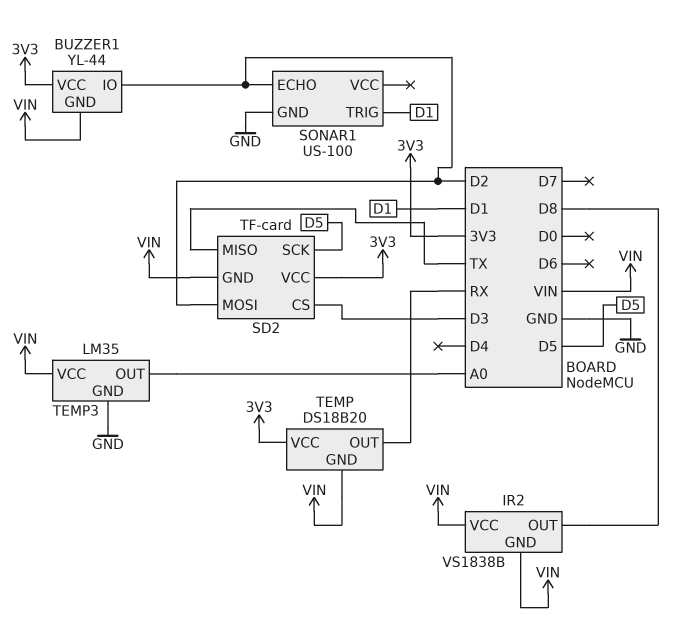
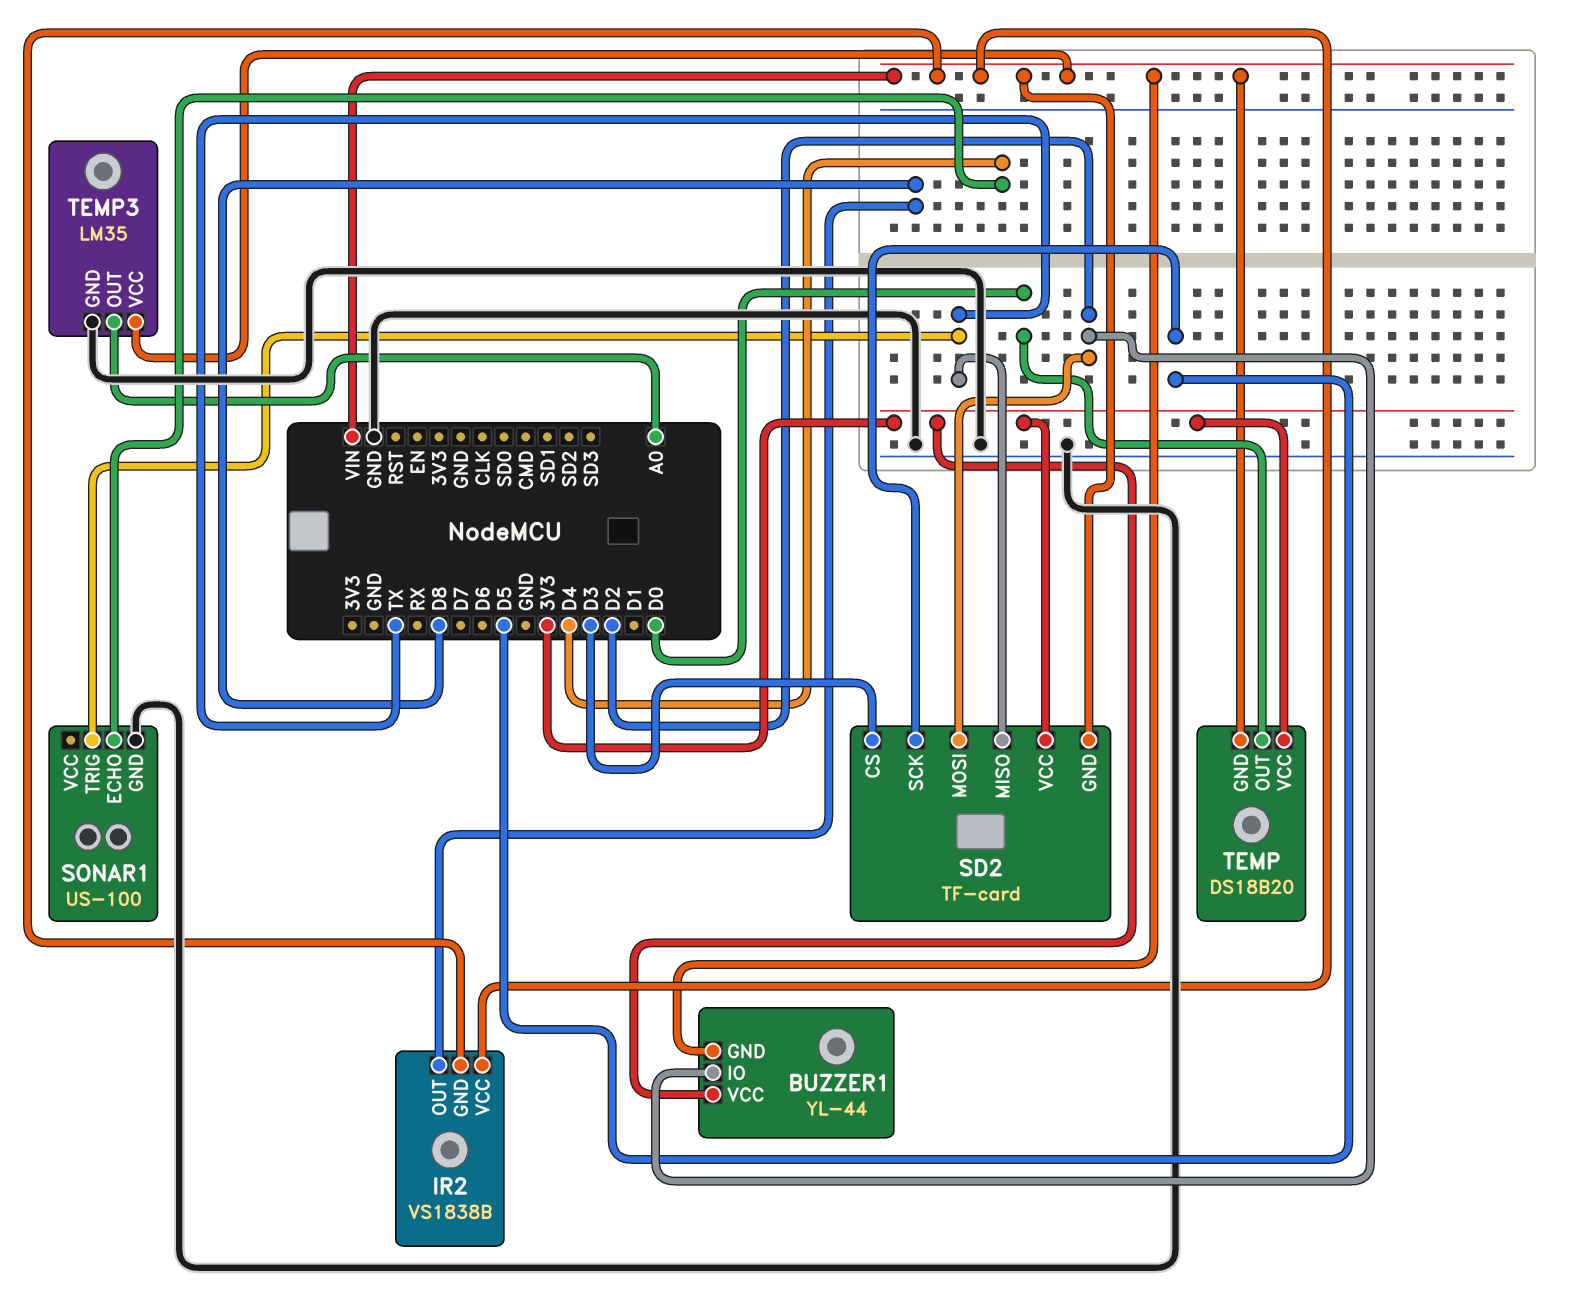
SONAR1 pin ECHO: D2 -> D4
SONAR1 pin TRIG: D1 -> TX
TEMP pin OUT: RX -> D0

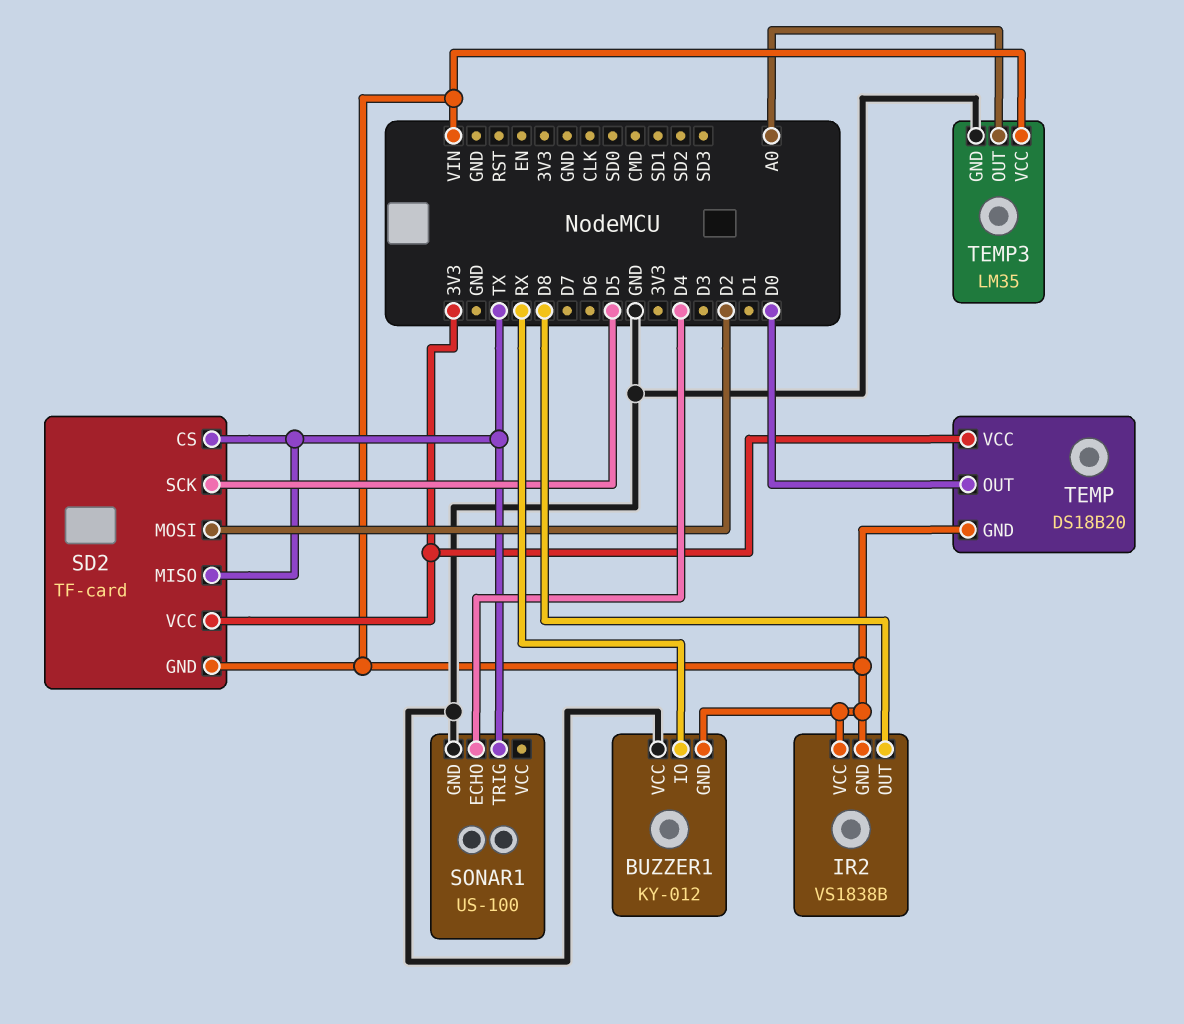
BUZZER1: YL-44 -> KY-012
BUZZER1 pin IO: D2 -> RX
BUZZER1 pin VCC: 3V3 -> GND
SD2 pin CS: D3 -> TX

